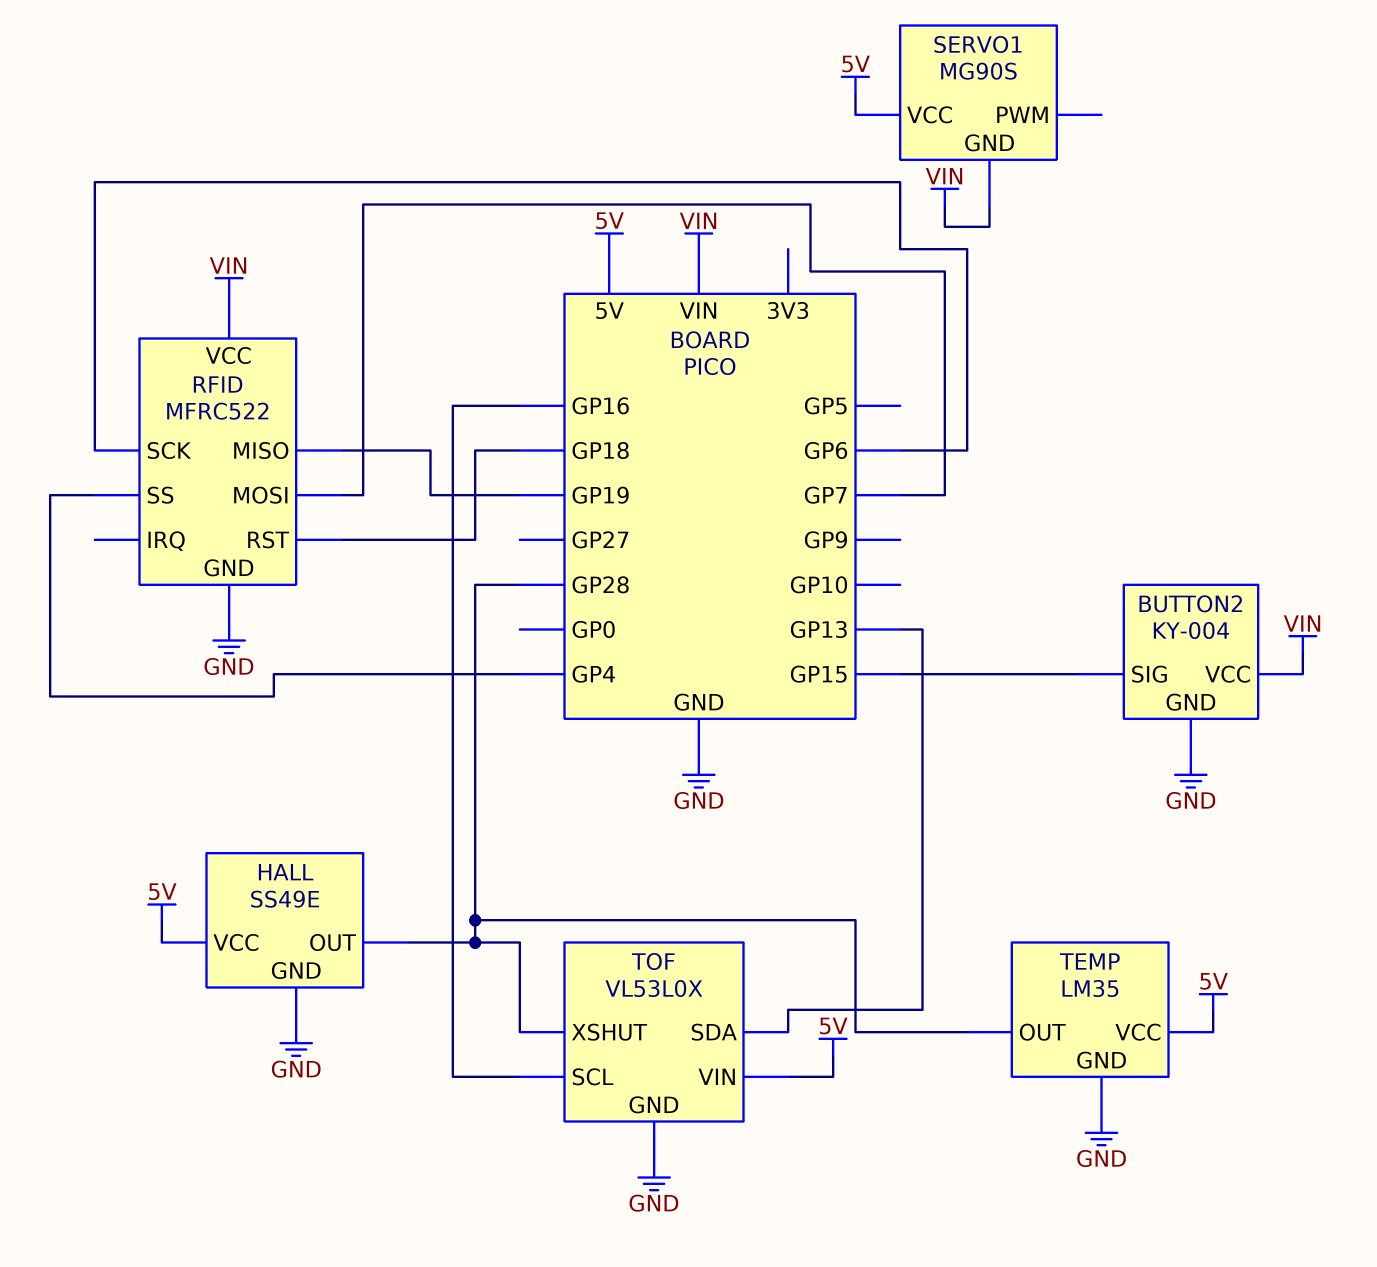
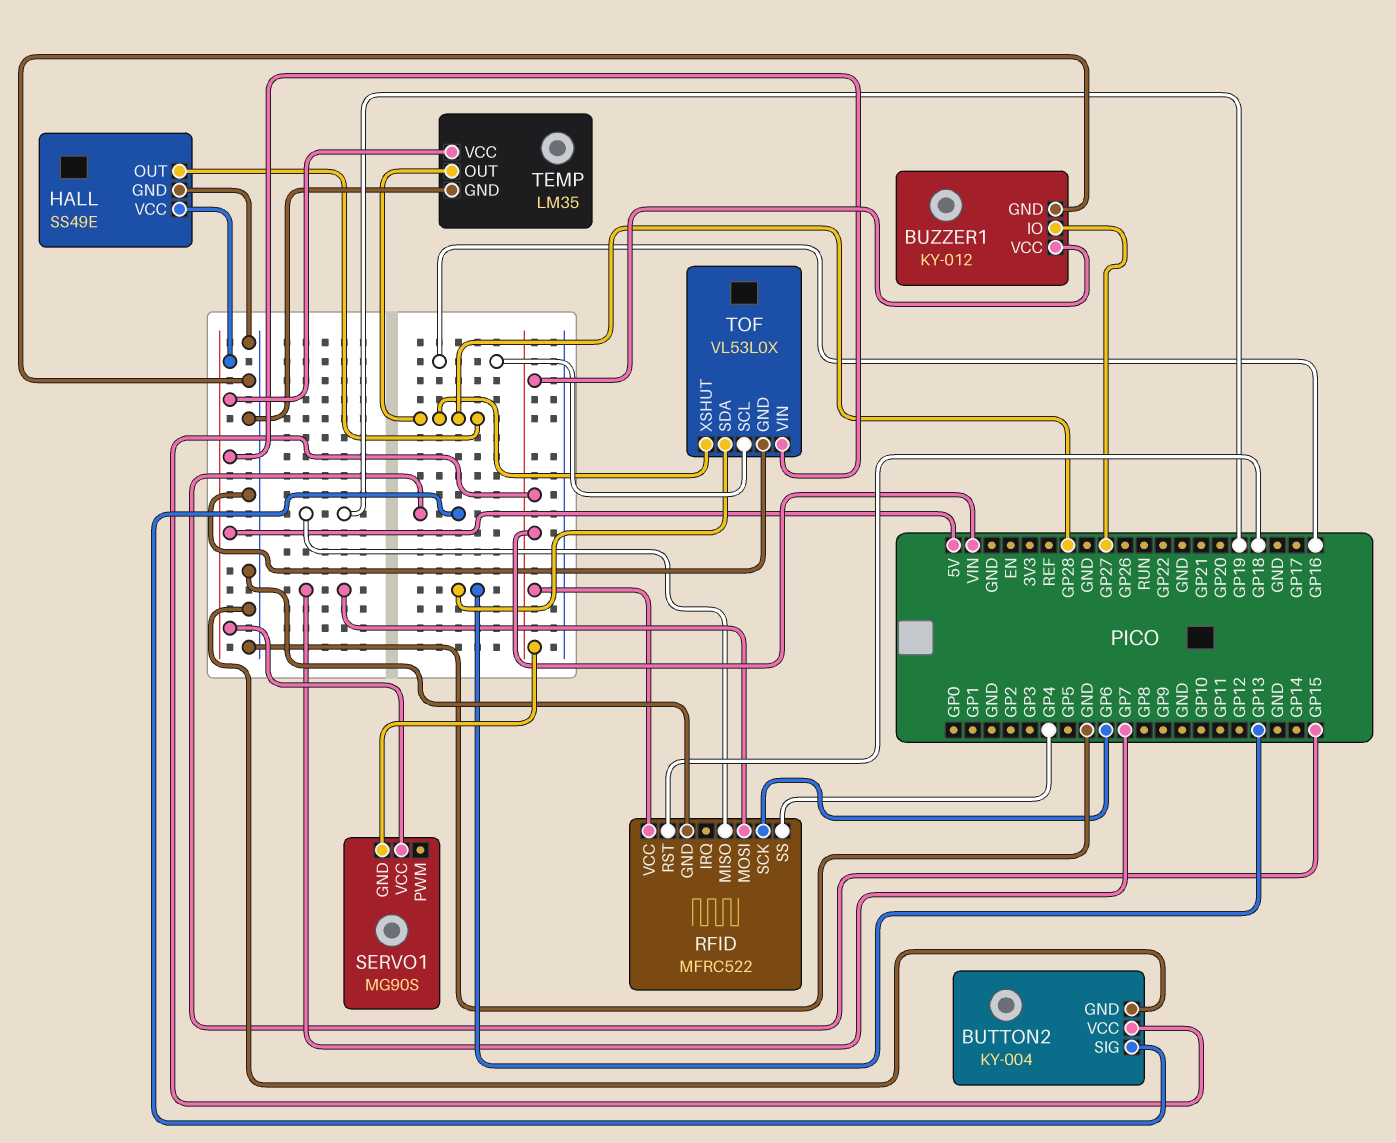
BUZZER1: none -> KY-012
BUZZER1 pin GND: none -> GND
BUZZER1 pin IO: none -> GP27
BUZZER1 pin VCC: none -> VIN

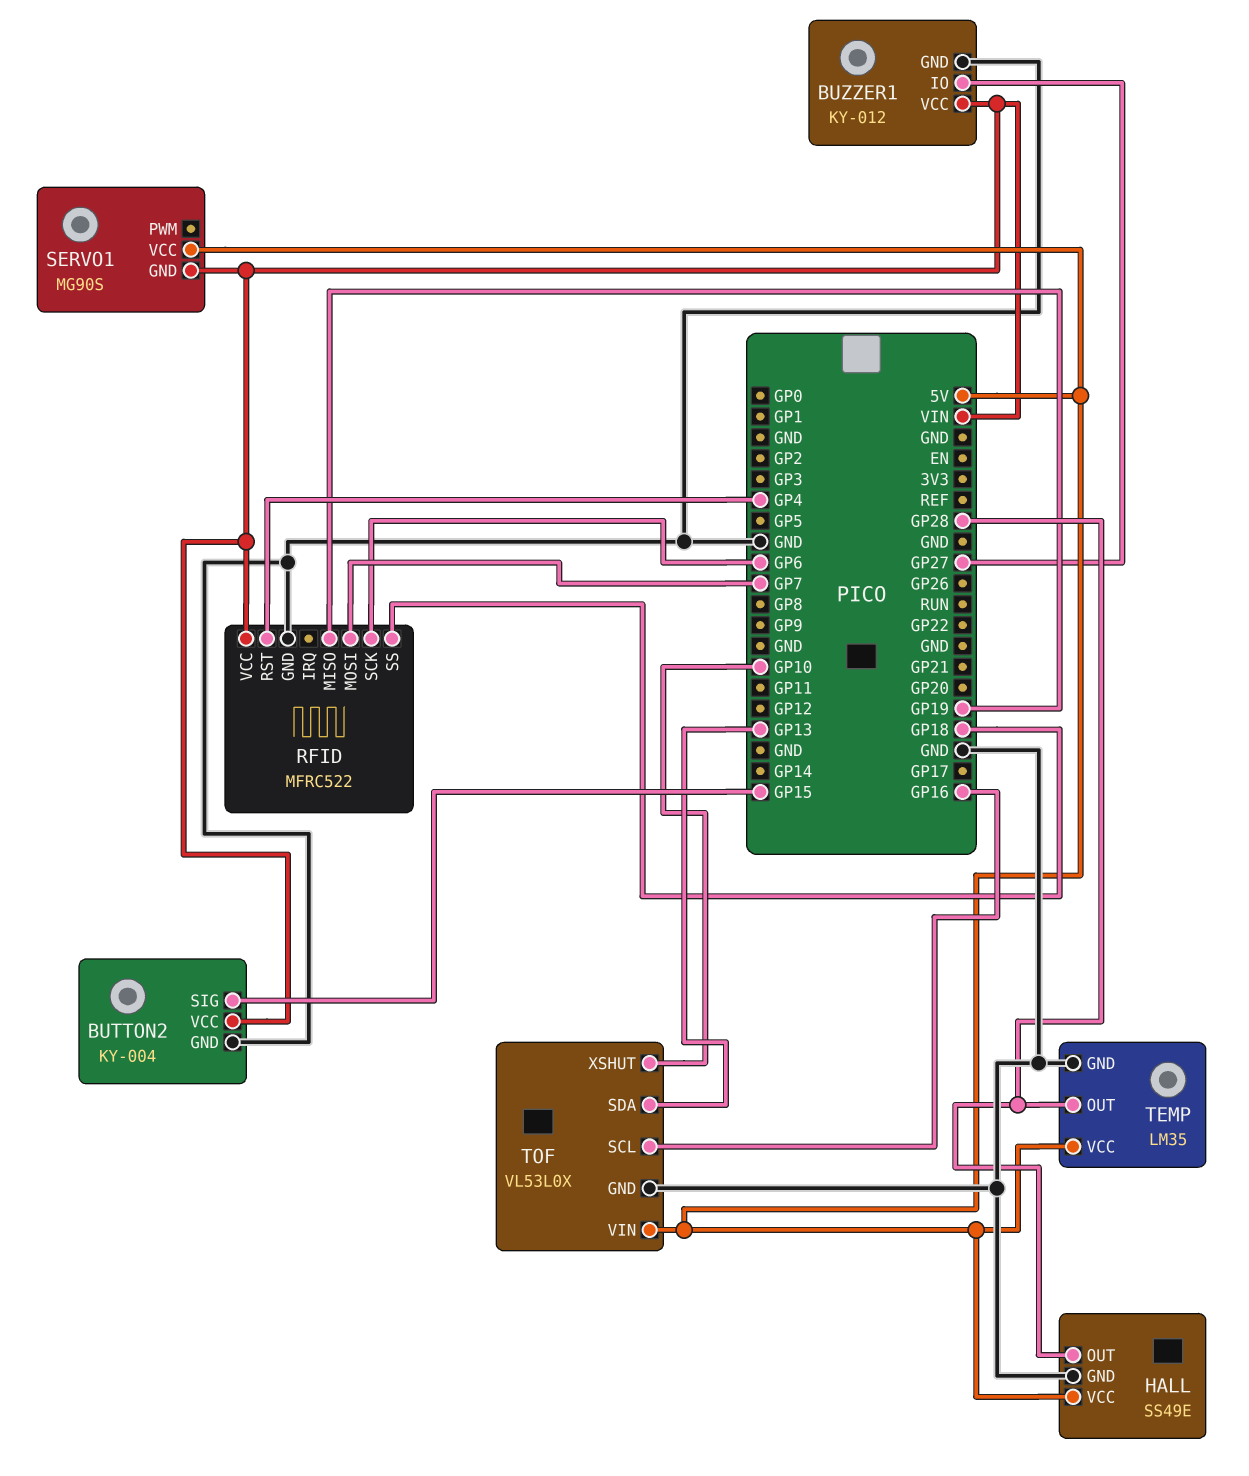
RFID pin RST: GP18 -> GP4
RFID pin SS: GP4 -> GP18
TOF pin XSHUT: GP28 -> GP10

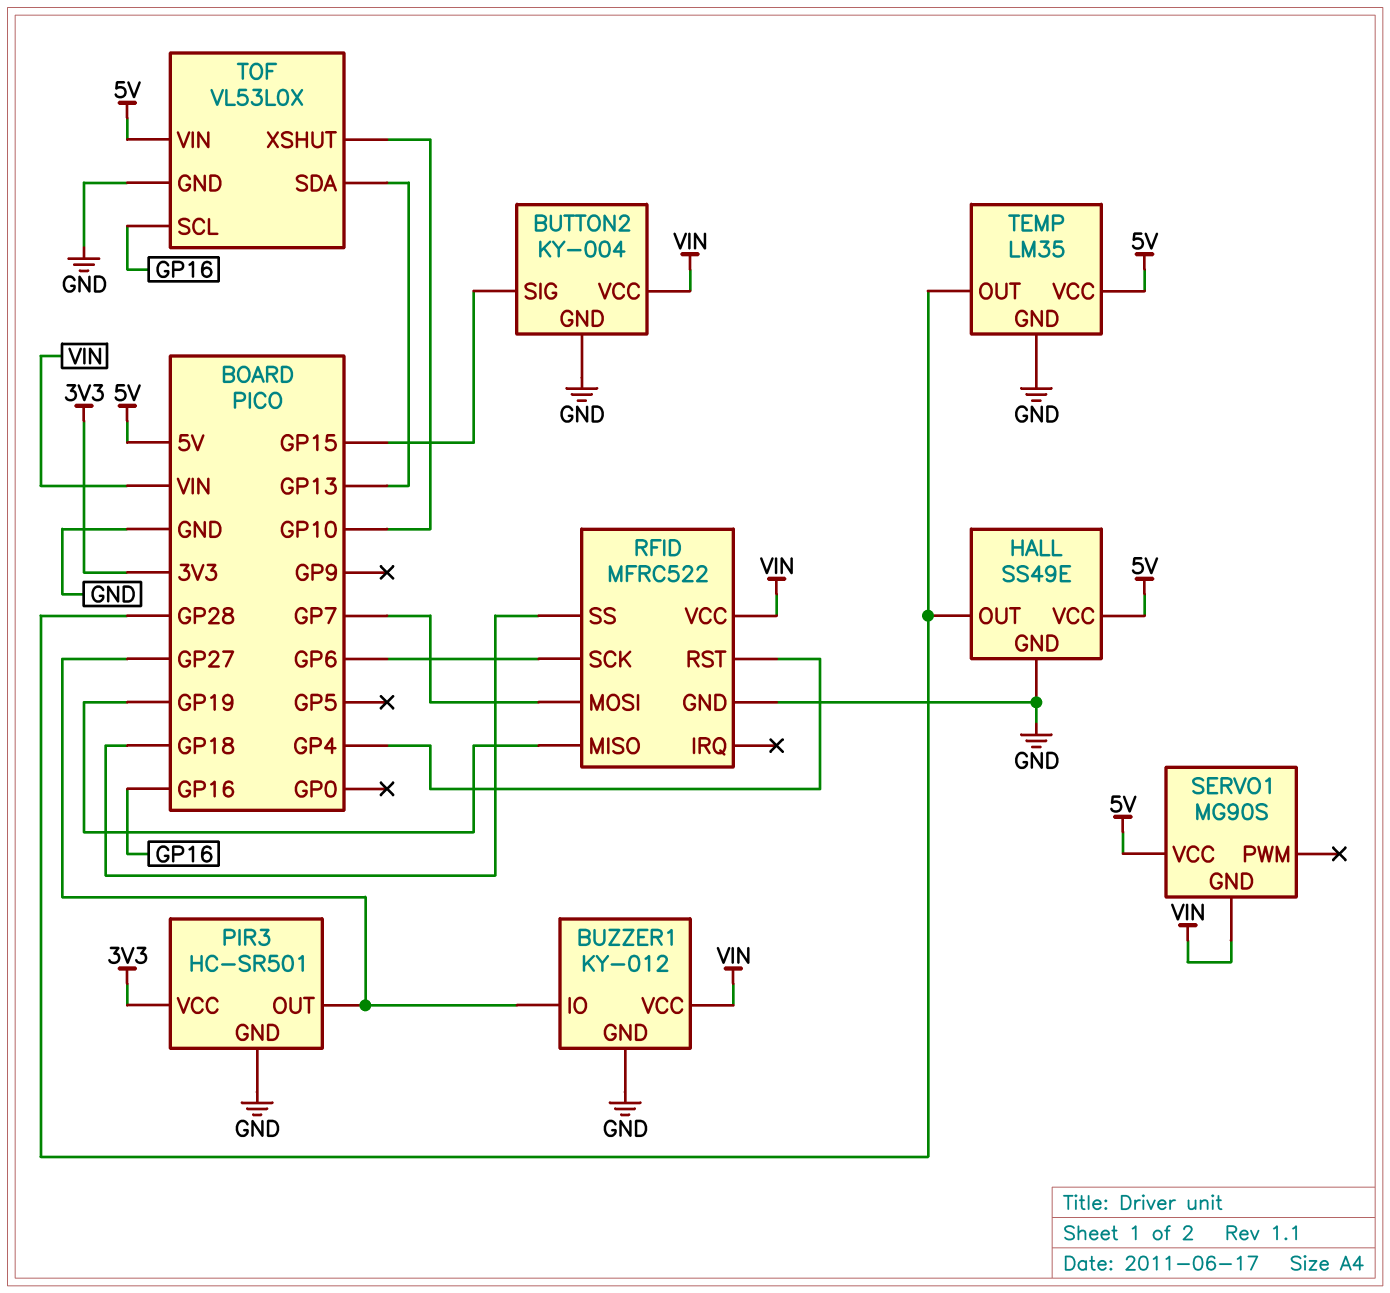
PIR3: none -> HC-SR501
PIR3 pin GND: none -> GND
PIR3 pin OUT: none -> GP27
PIR3 pin VCC: none -> 3V3

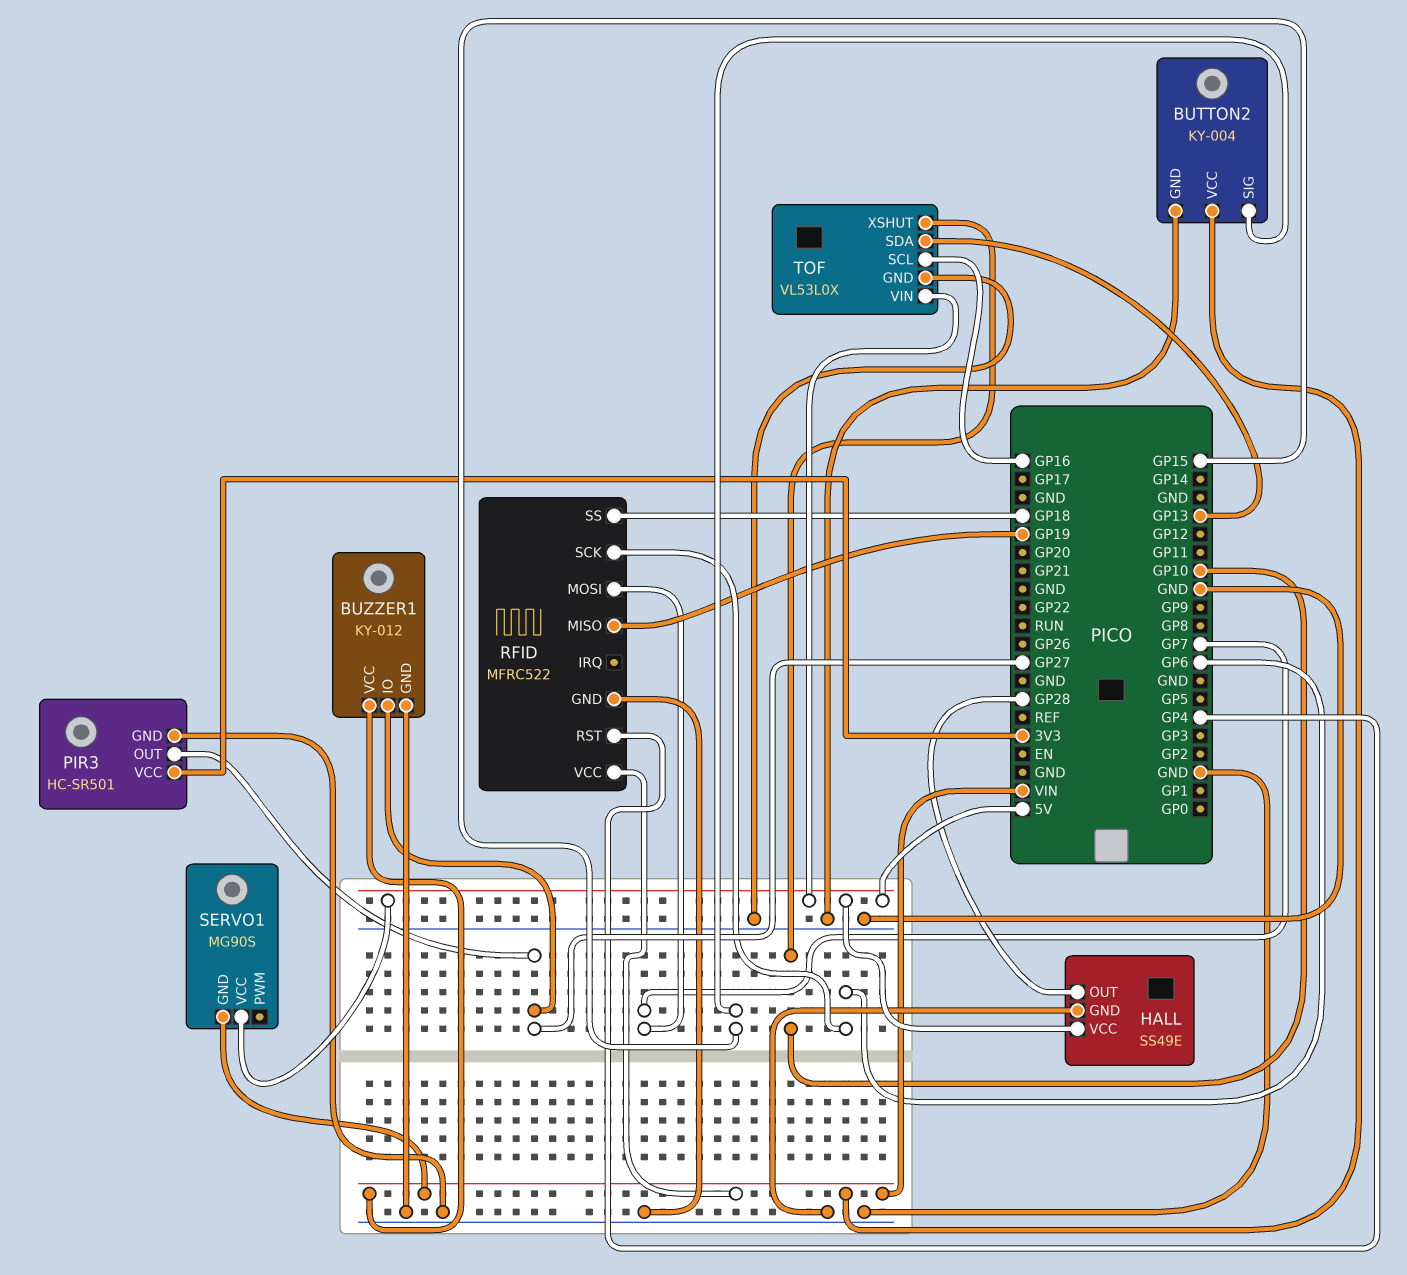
TEMP: LM35 -> none
TEMP pin GND: GND -> none
TEMP pin OUT: GP28 -> none
TEMP pin VCC: 5V -> none

